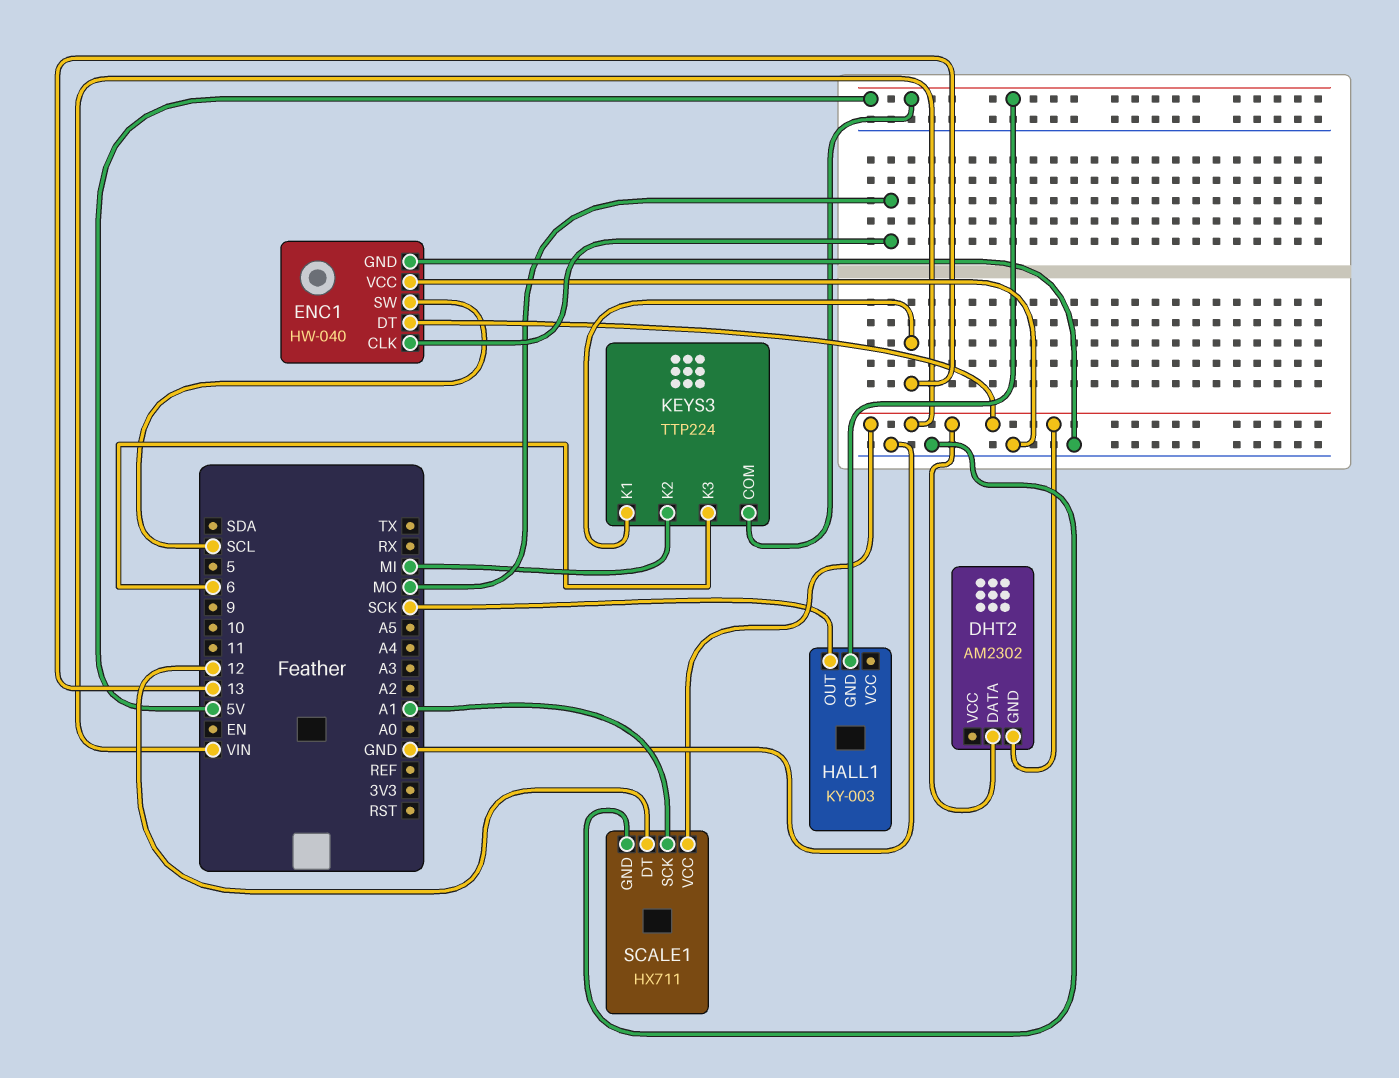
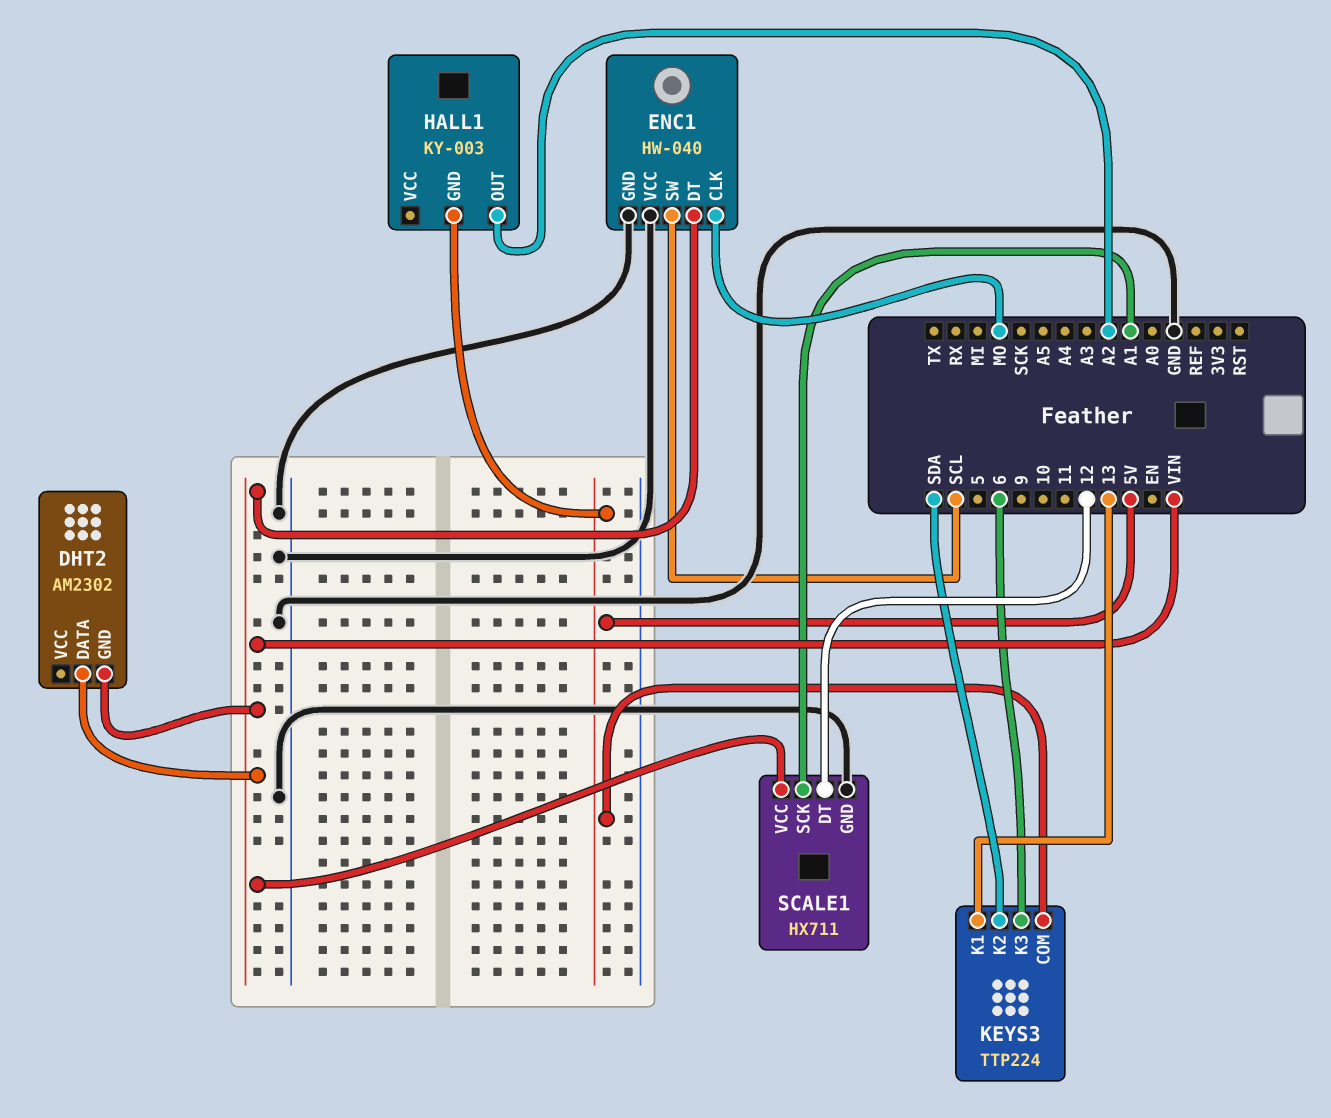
HALL1 pin OUT: SCK -> A2
KEYS3 pin K2: MI -> SDA

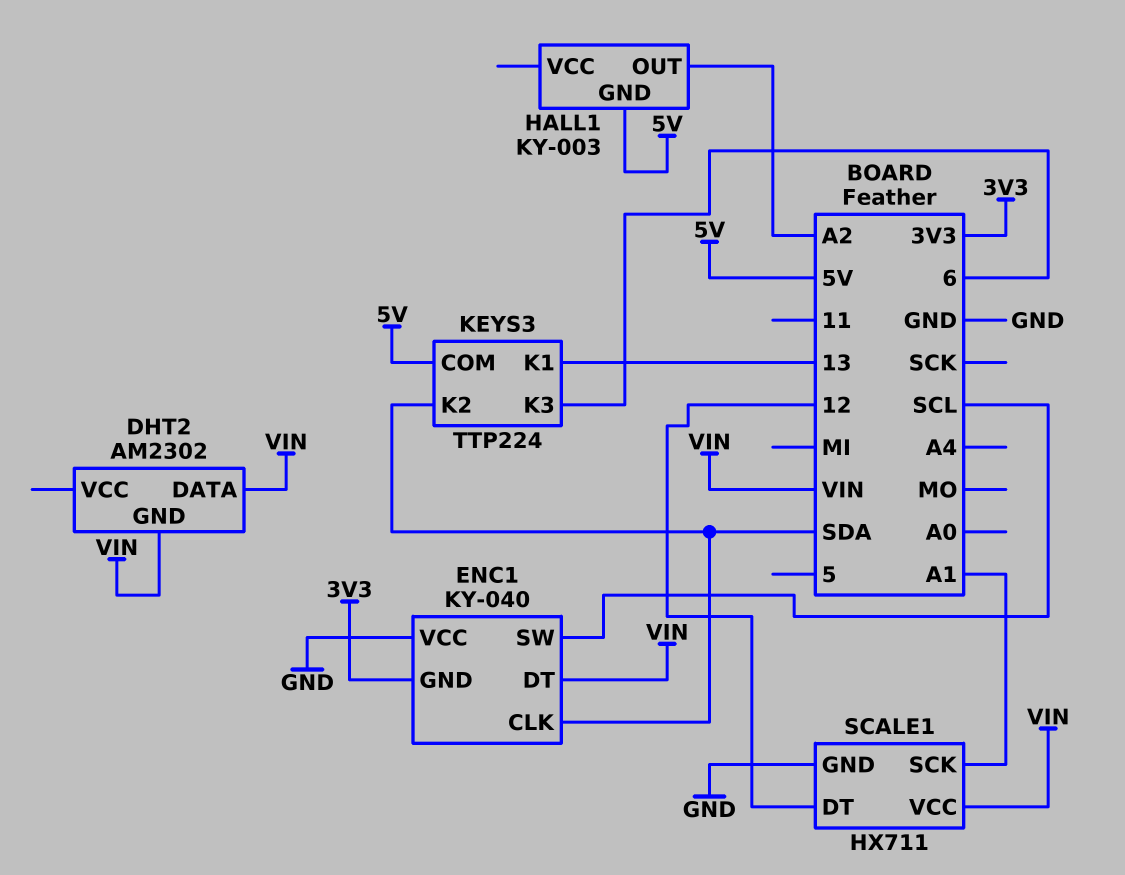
ENC1: HW-040 -> KY-040
ENC1 pin CLK: MO -> SDA
ENC1 pin GND: GND -> 3V3

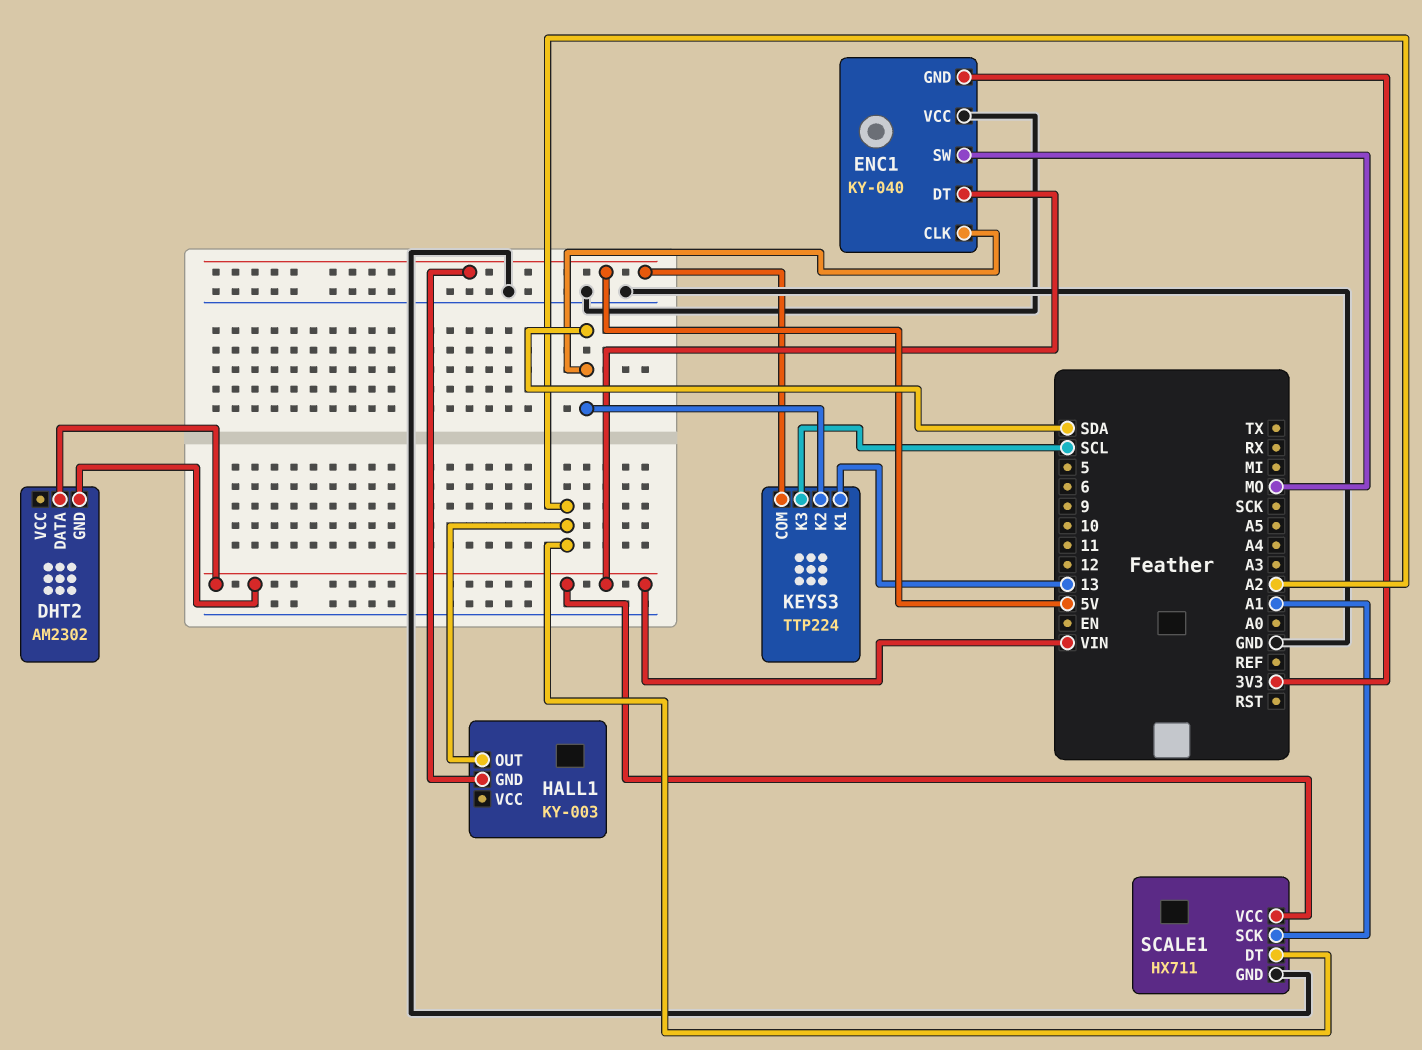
ENC1 pin SW: SCL -> MO
KEYS3 pin K3: 6 -> SCL
SCALE1 pin DT: 12 -> A2

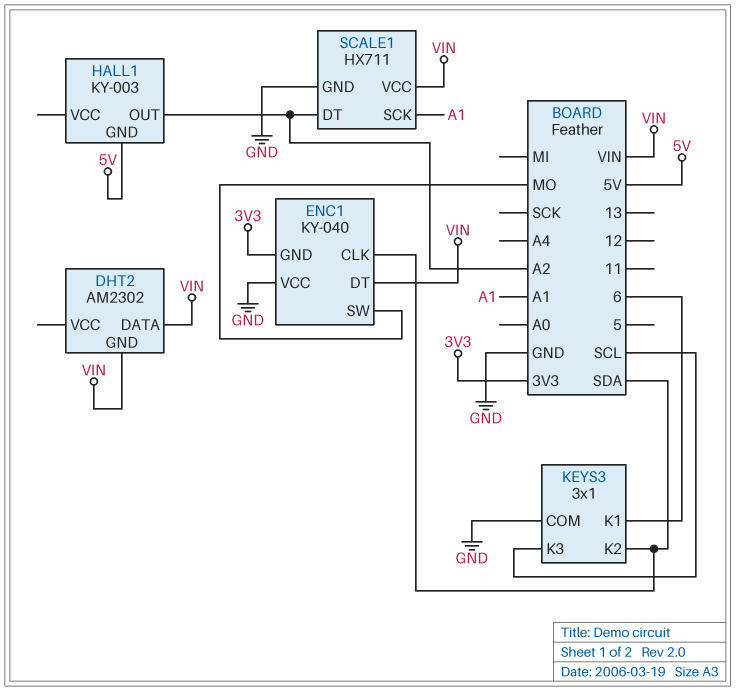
KEYS3: TTP224 -> 3x1
KEYS3 pin COM: 5V -> GND
KEYS3 pin K1: 13 -> 6

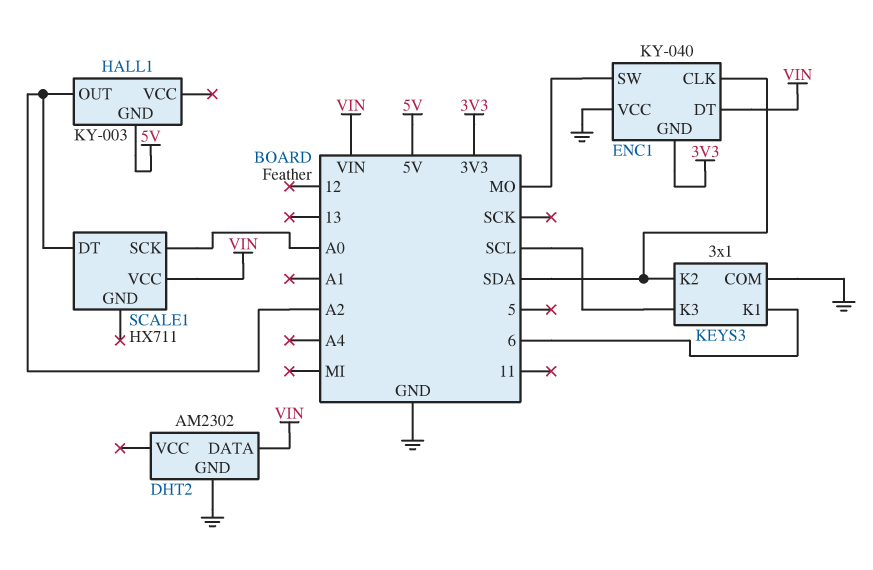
DHT2 pin GND: VIN -> GND
SCALE1 pin GND: GND -> none
SCALE1 pin SCK: A1 -> A0

